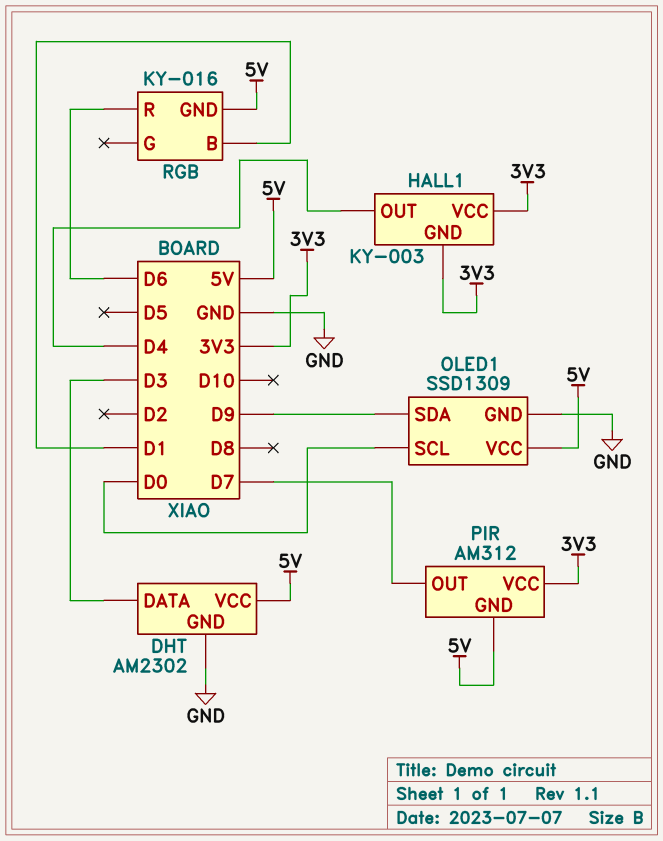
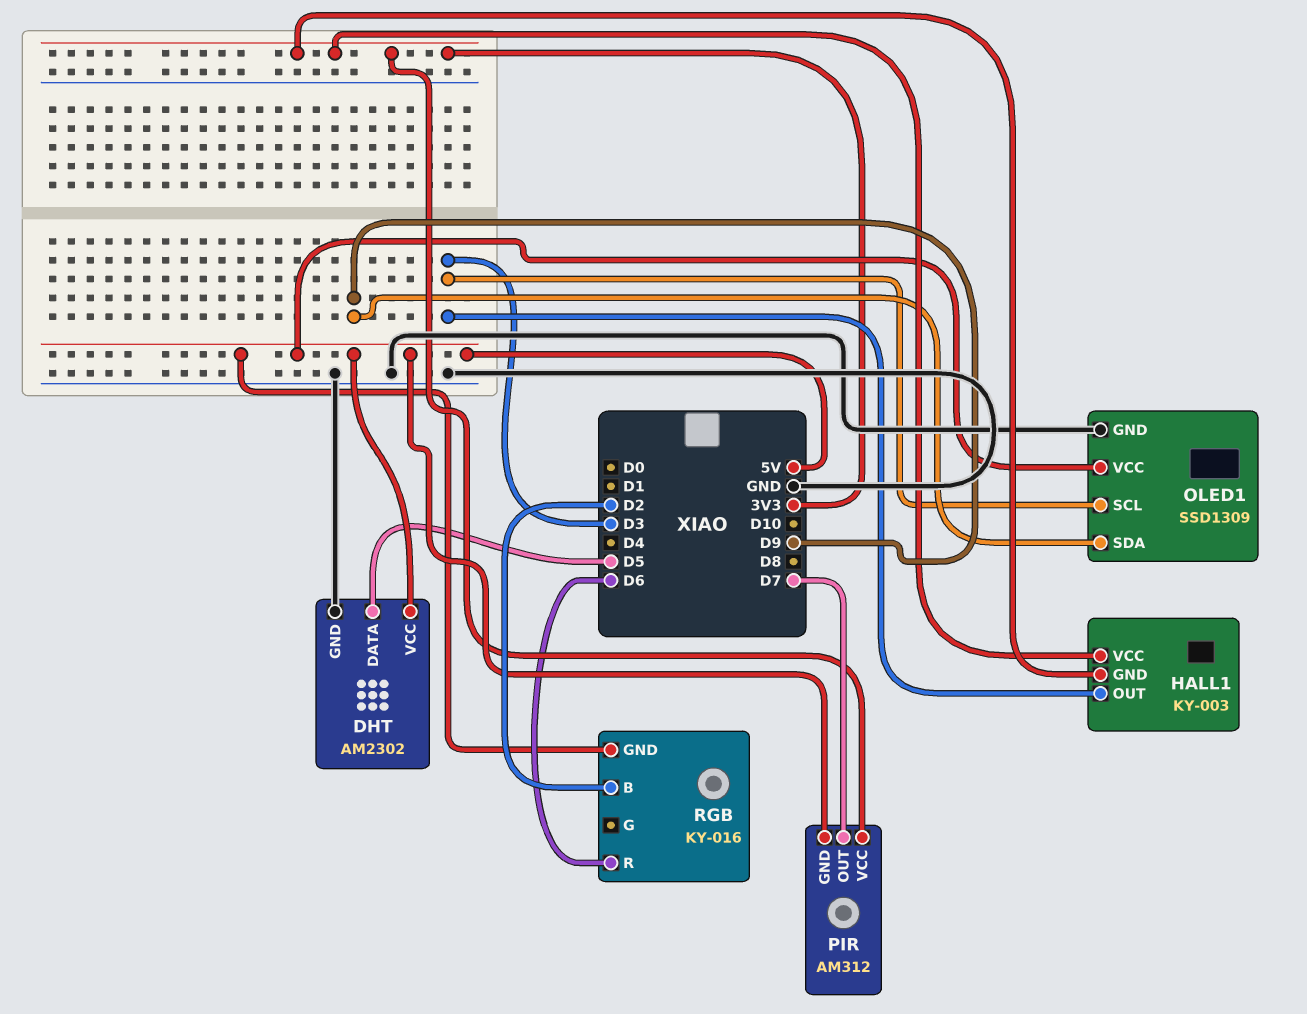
DHT pin DATA: D3 -> D5
HALL1 pin OUT: D4 -> D3
OLED1 pin SCL: D0 -> D3
RGB pin B: D1 -> D2

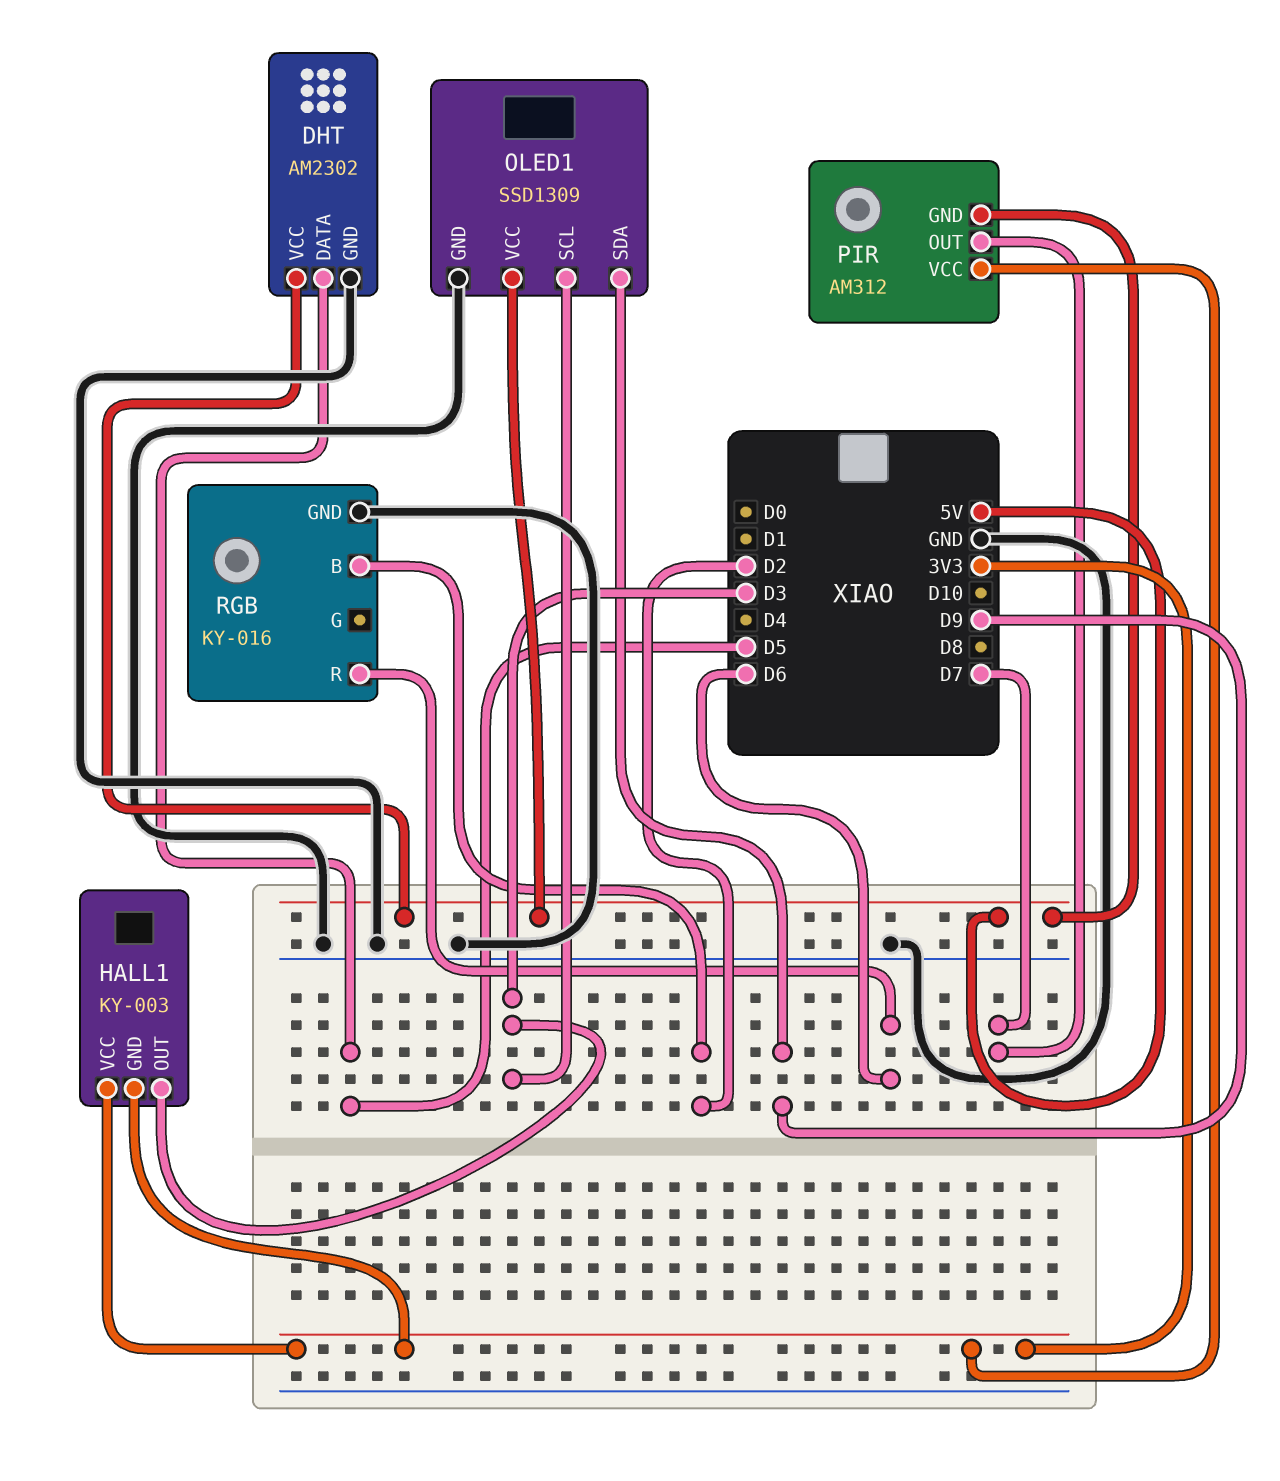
RGB pin GND: 5V -> GND

